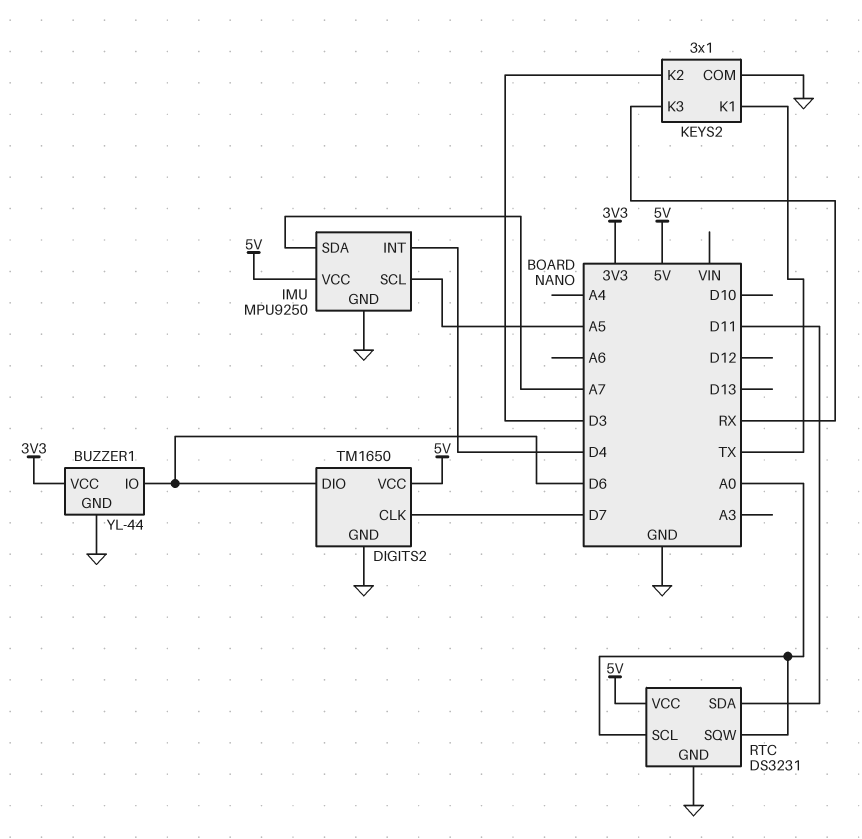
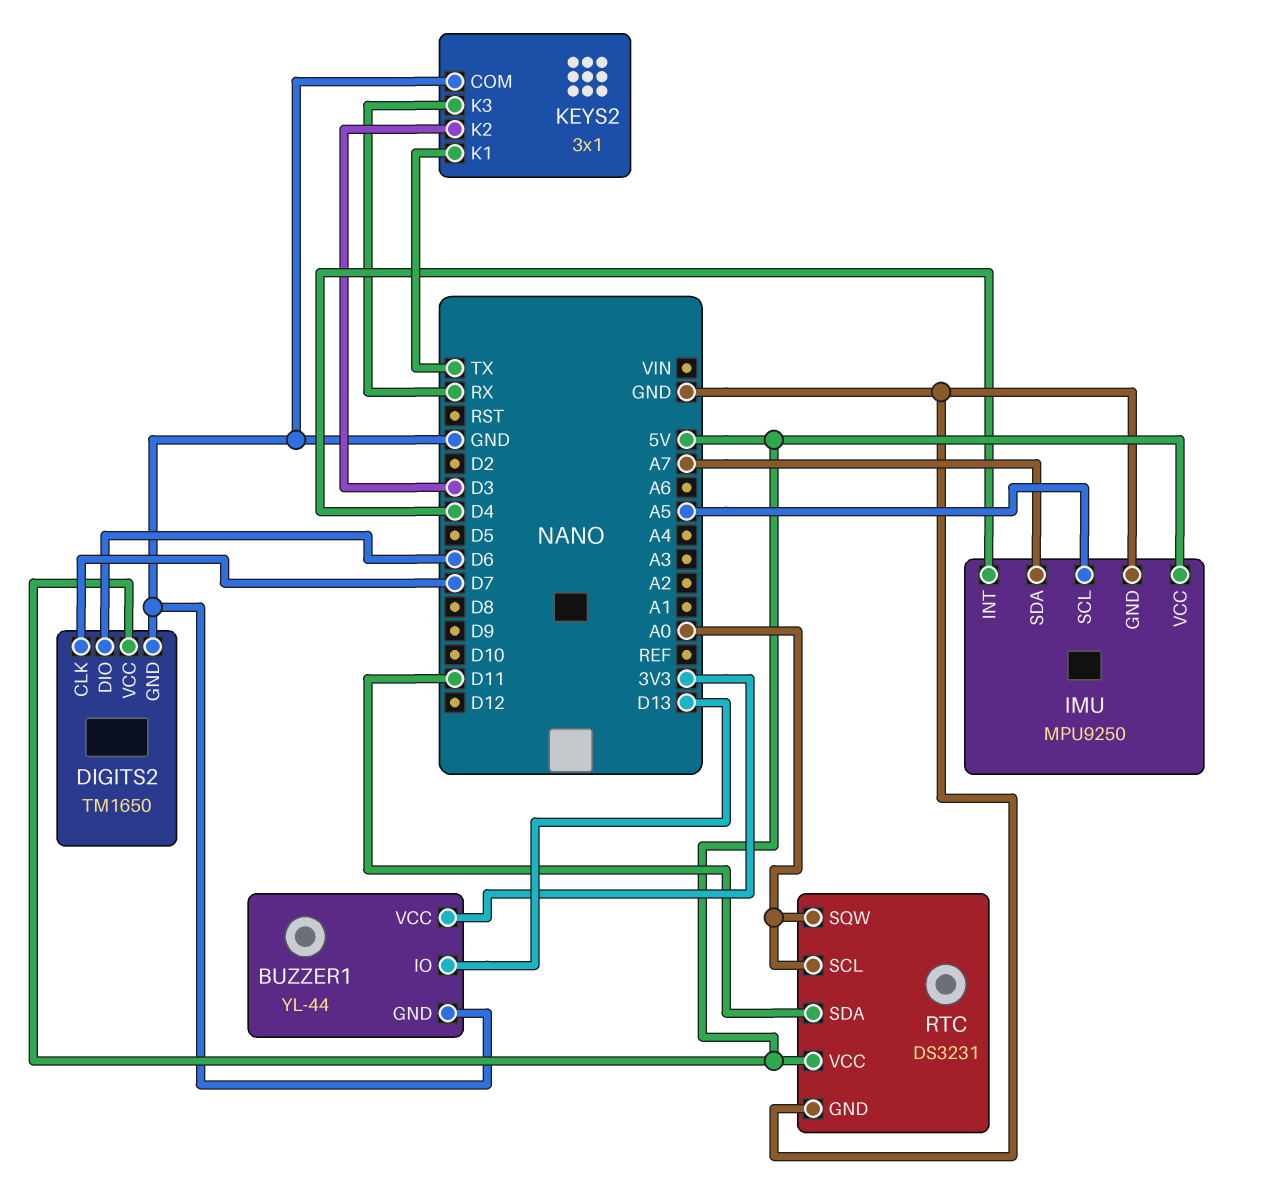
BUZZER1 pin IO: D6 -> D13

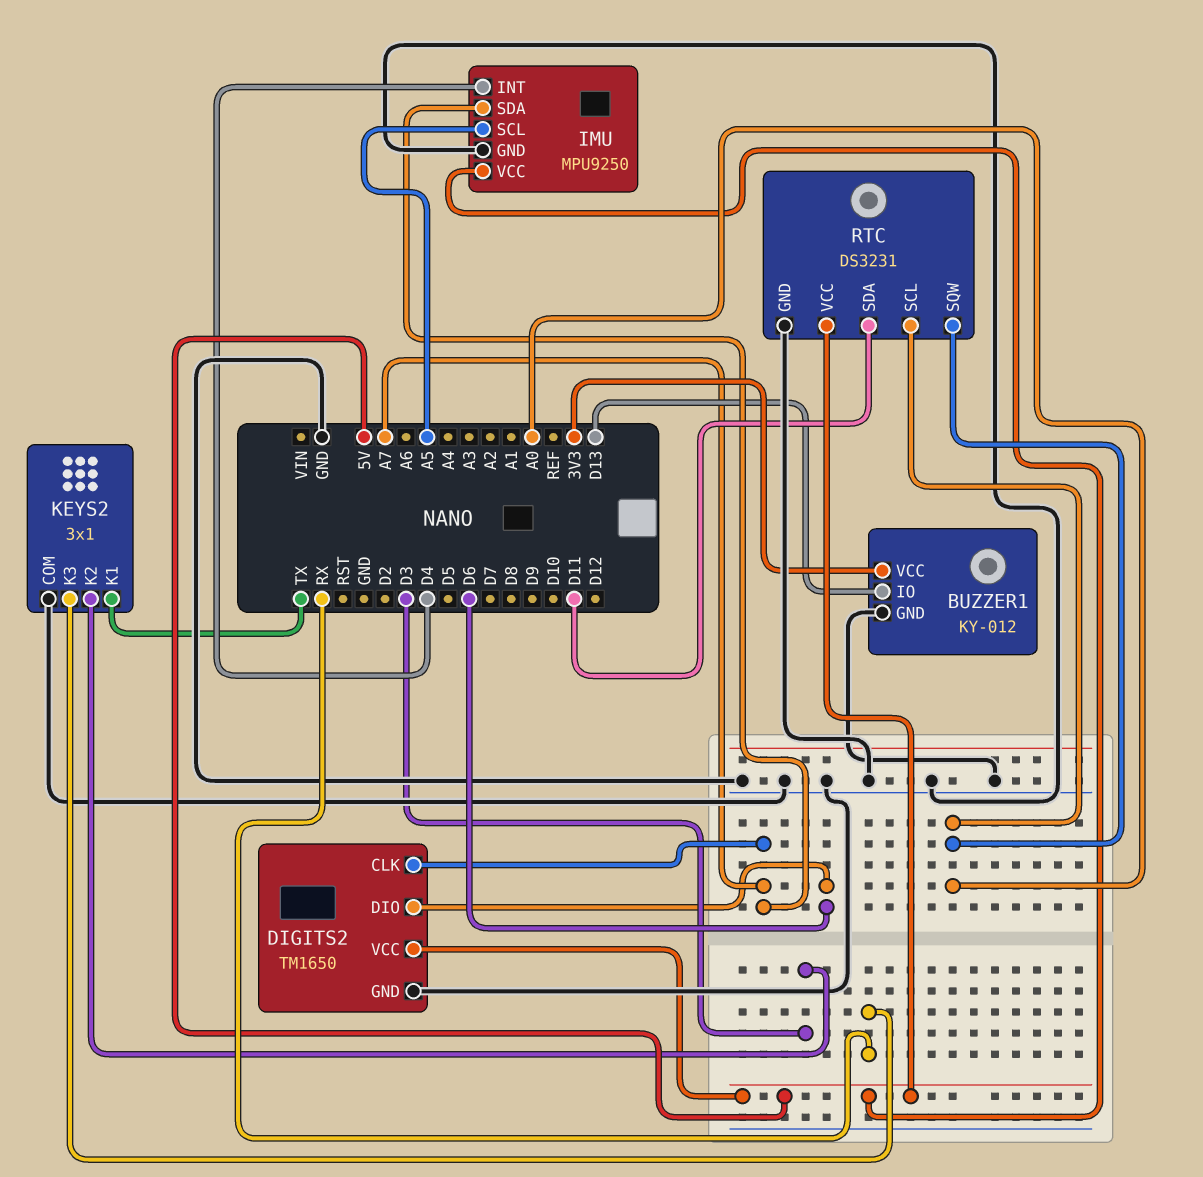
BUZZER1: YL-44 -> KY-012
DIGITS2 pin CLK: D7 -> A7

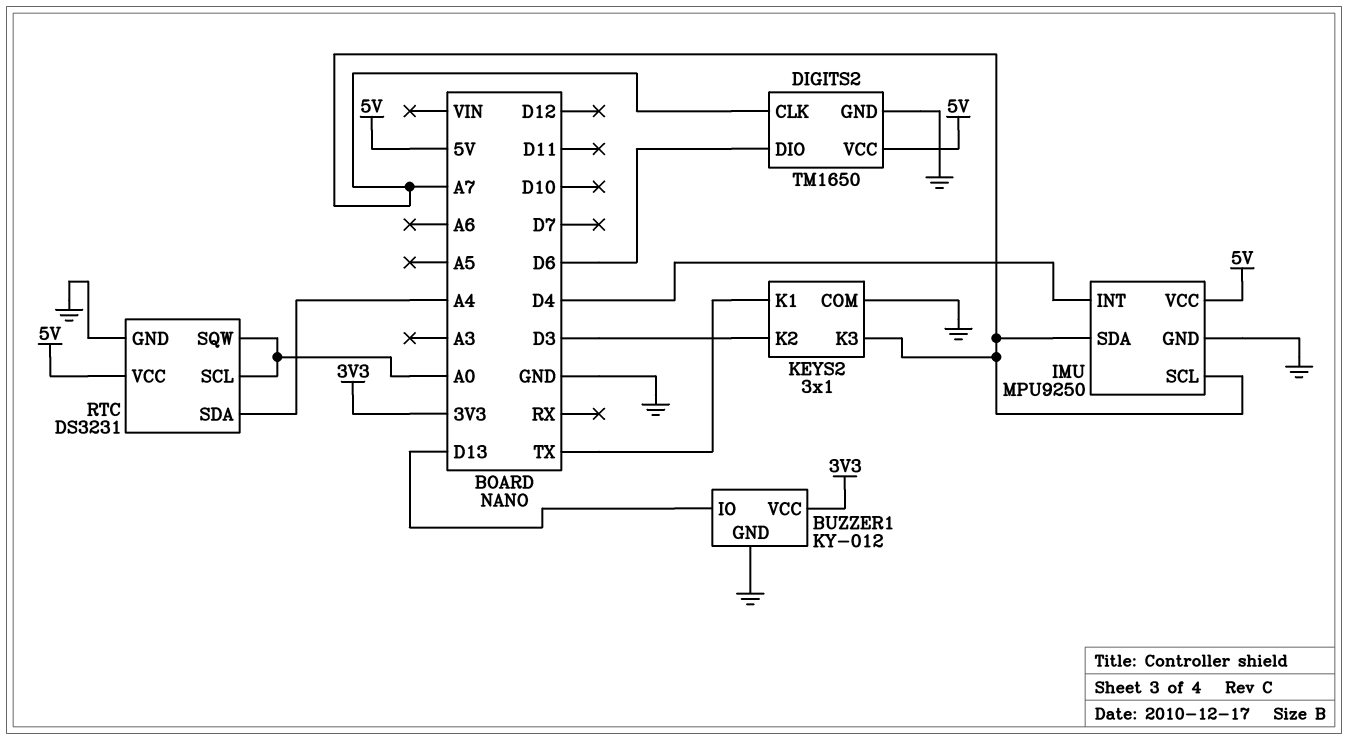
IMU pin SCL: A5 -> A7
KEYS2 pin K3: RX -> A7
RTC pin SDA: D11 -> A4

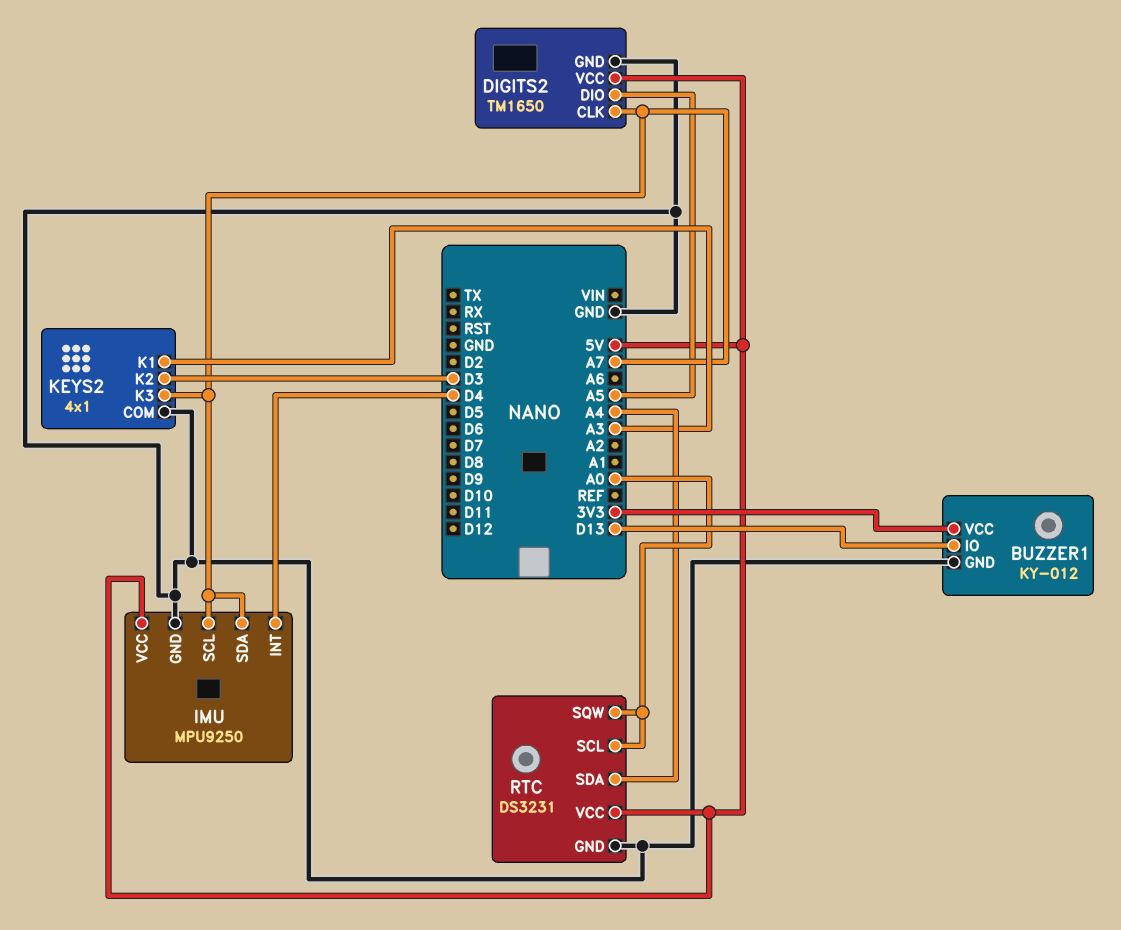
DIGITS2 pin DIO: D6 -> A5
KEYS2: 3x1 -> 4x1
KEYS2 pin K1: TX -> A3

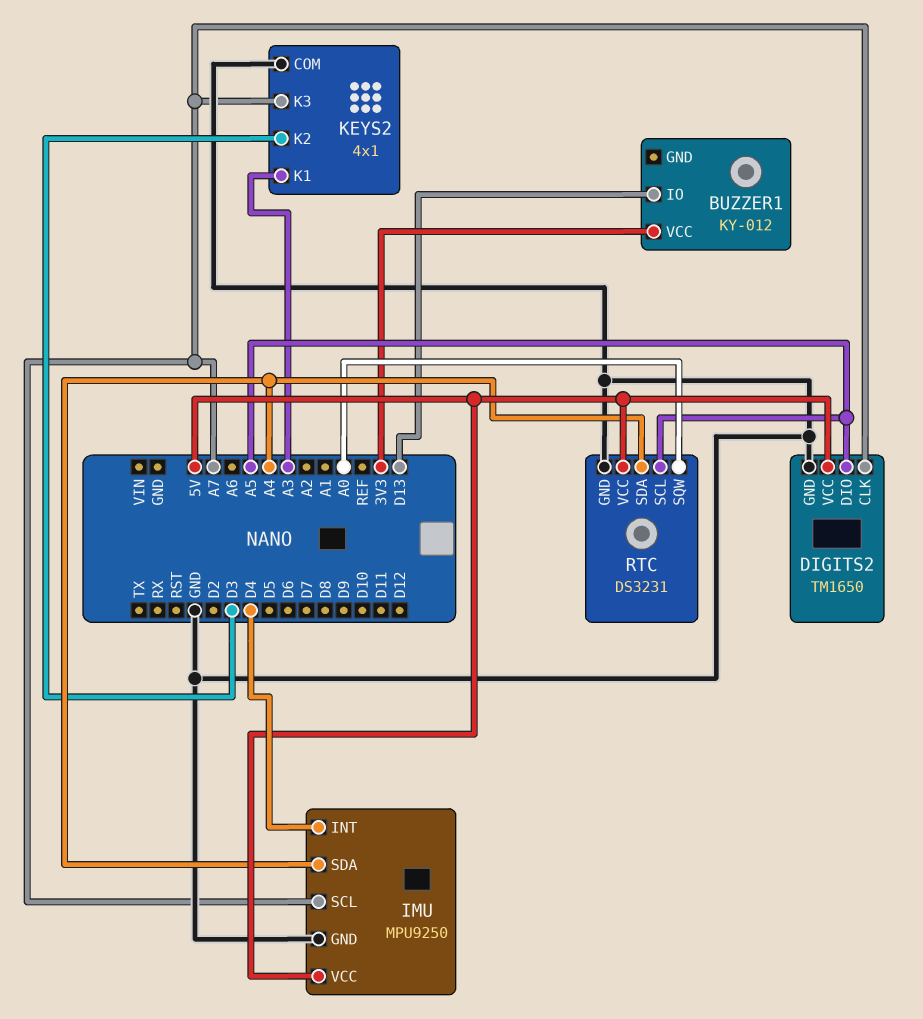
BUZZER1 pin GND: GND -> none
IMU pin SDA: A7 -> A4
RTC pin SCL: A0 -> A5

